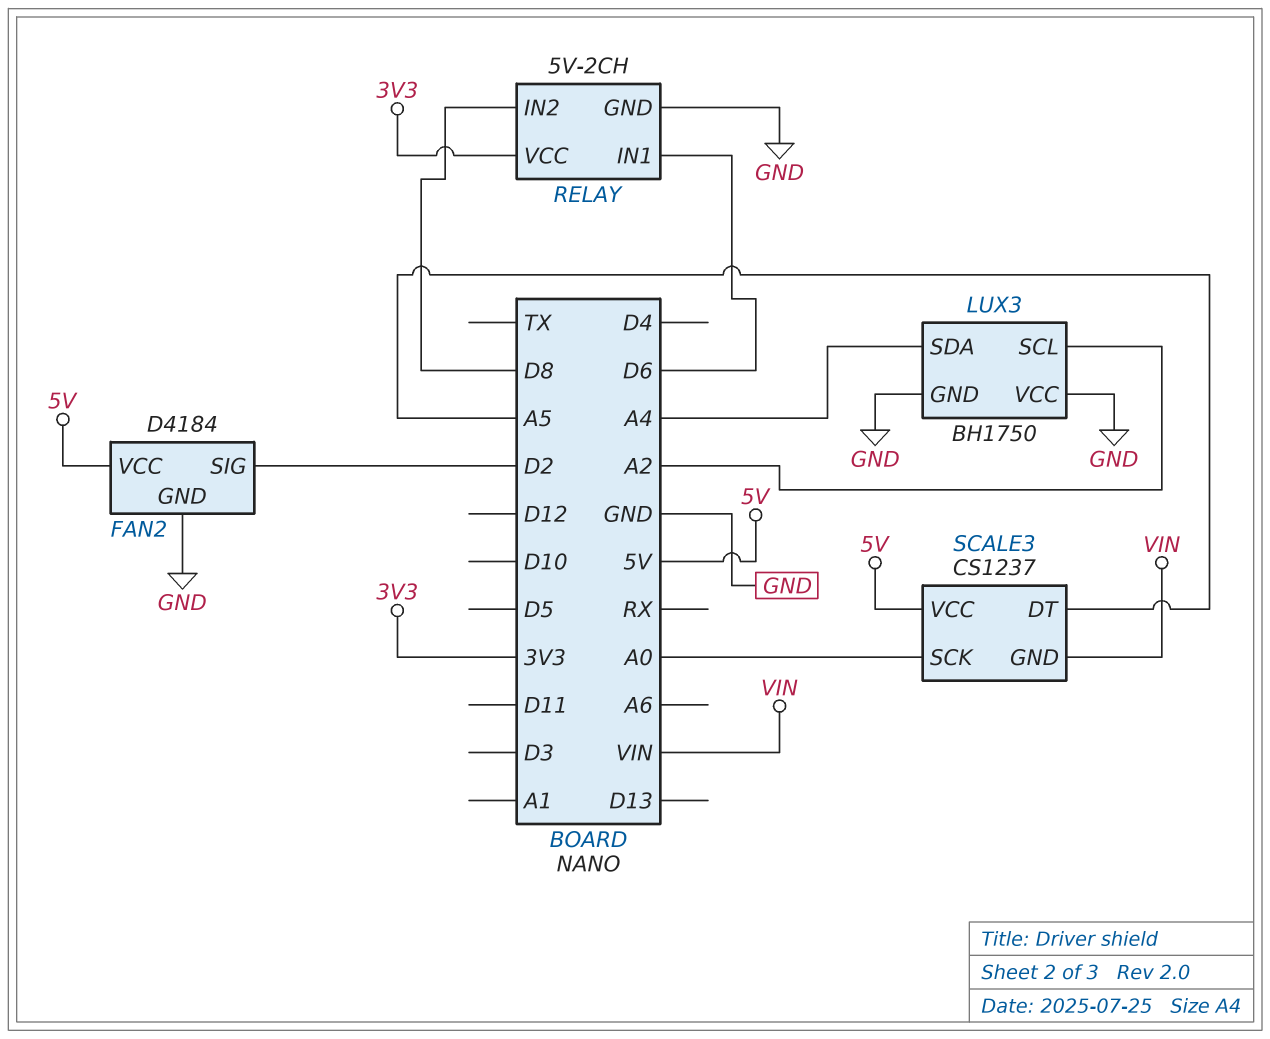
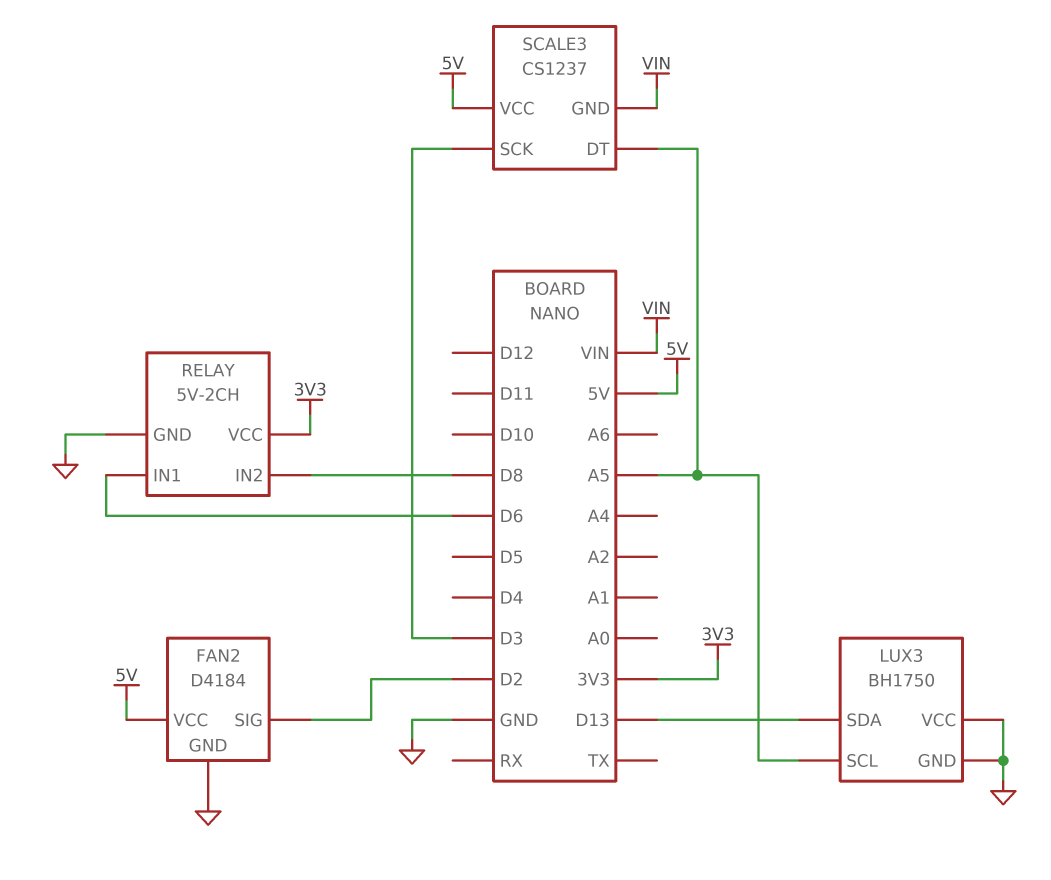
LUX3 pin SCL: A2 -> A5
LUX3 pin SDA: A4 -> D13
SCALE3 pin SCK: A0 -> D3

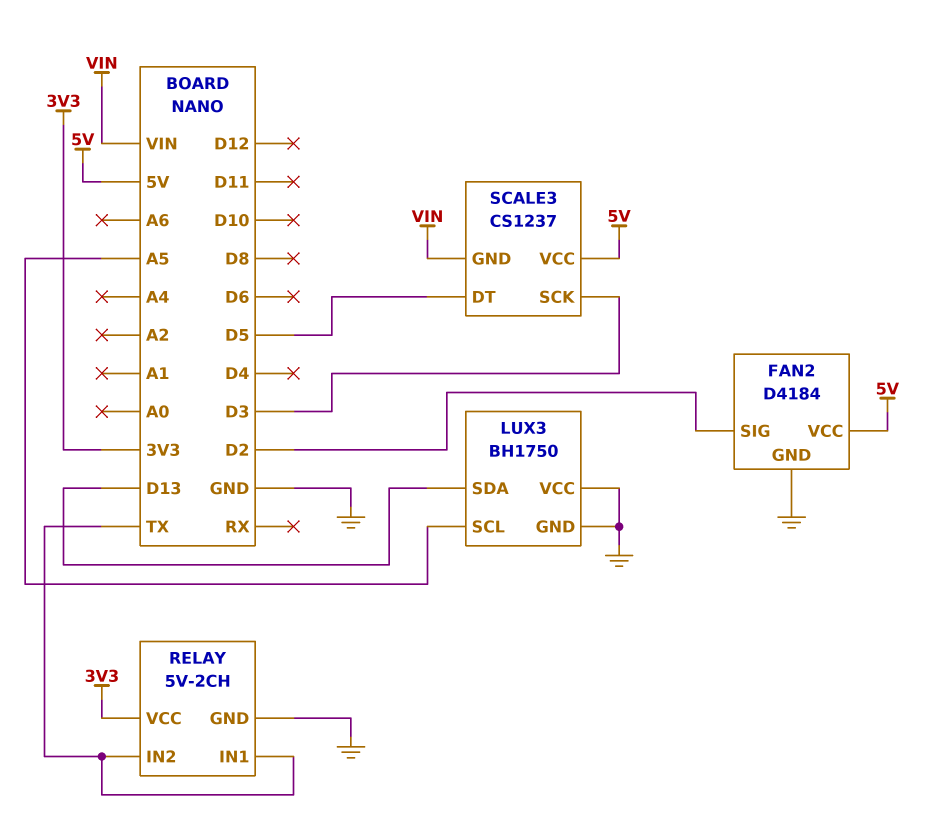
RELAY pin IN1: D6 -> TX
RELAY pin IN2: D8 -> TX
SCALE3 pin DT: A5 -> D5

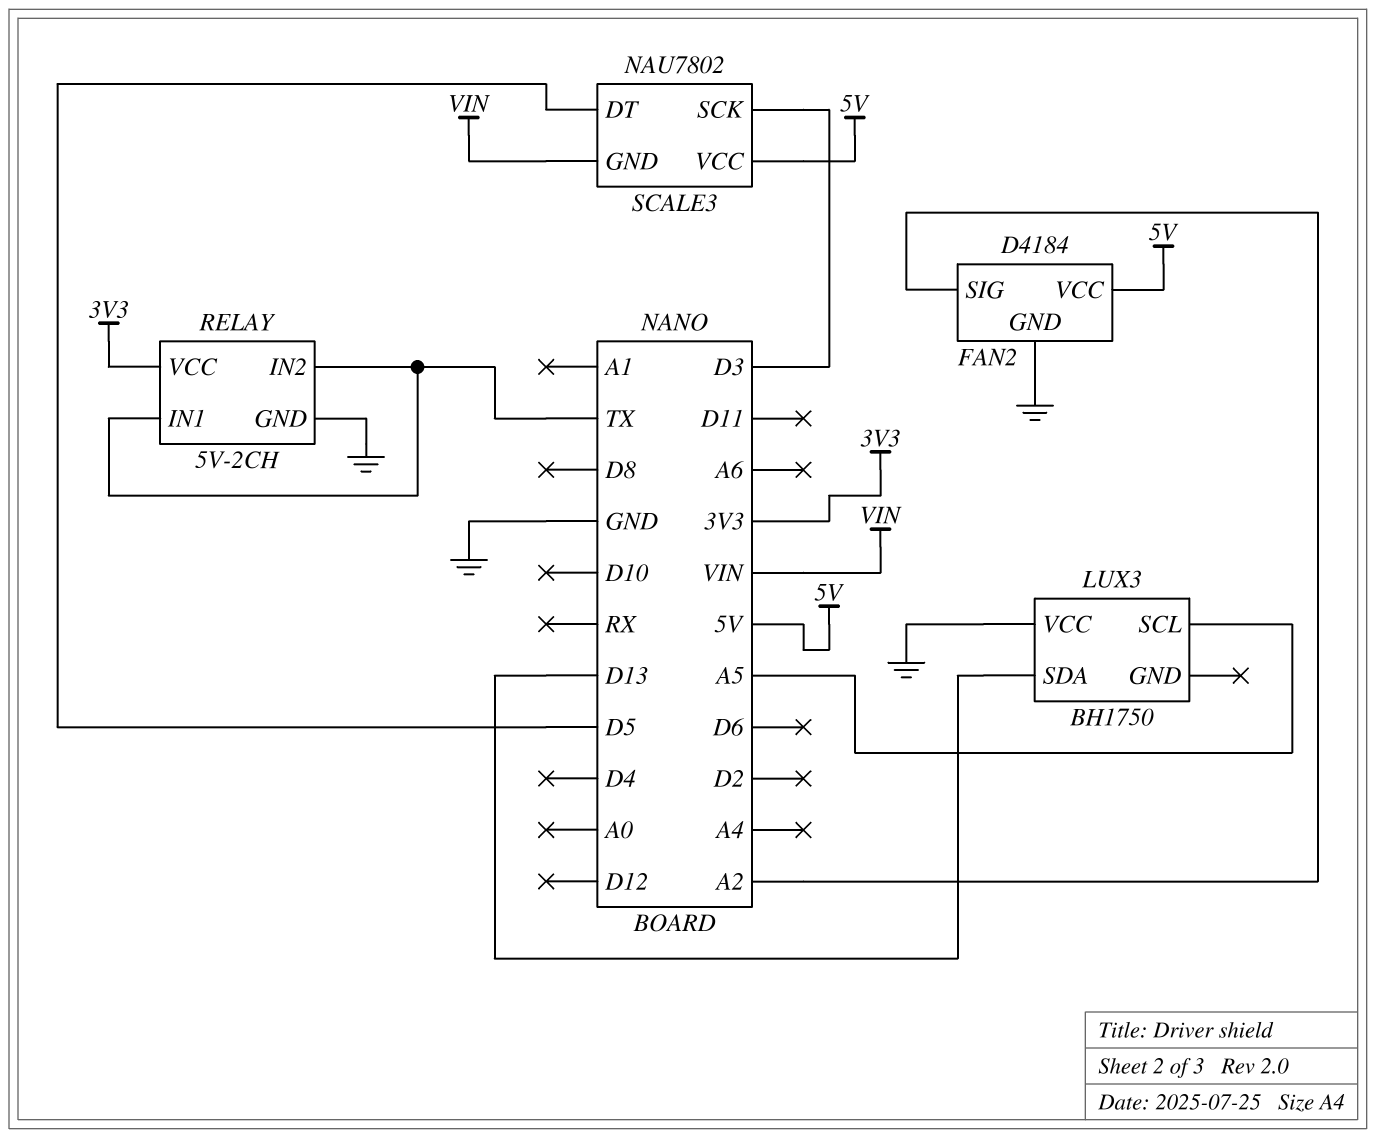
FAN2 pin SIG: D2 -> A2
LUX3 pin GND: GND -> none
SCALE3: CS1237 -> NAU7802

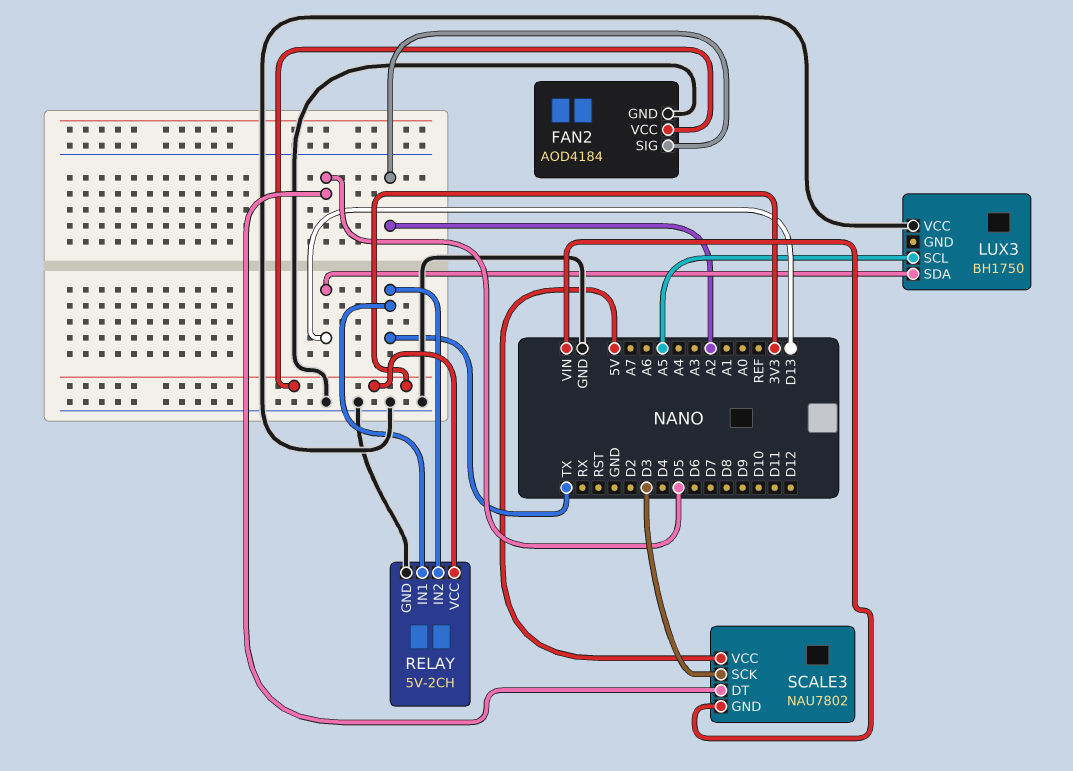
FAN2: D4184 -> AOD4184
FAN2 pin VCC: 5V -> 3V3

